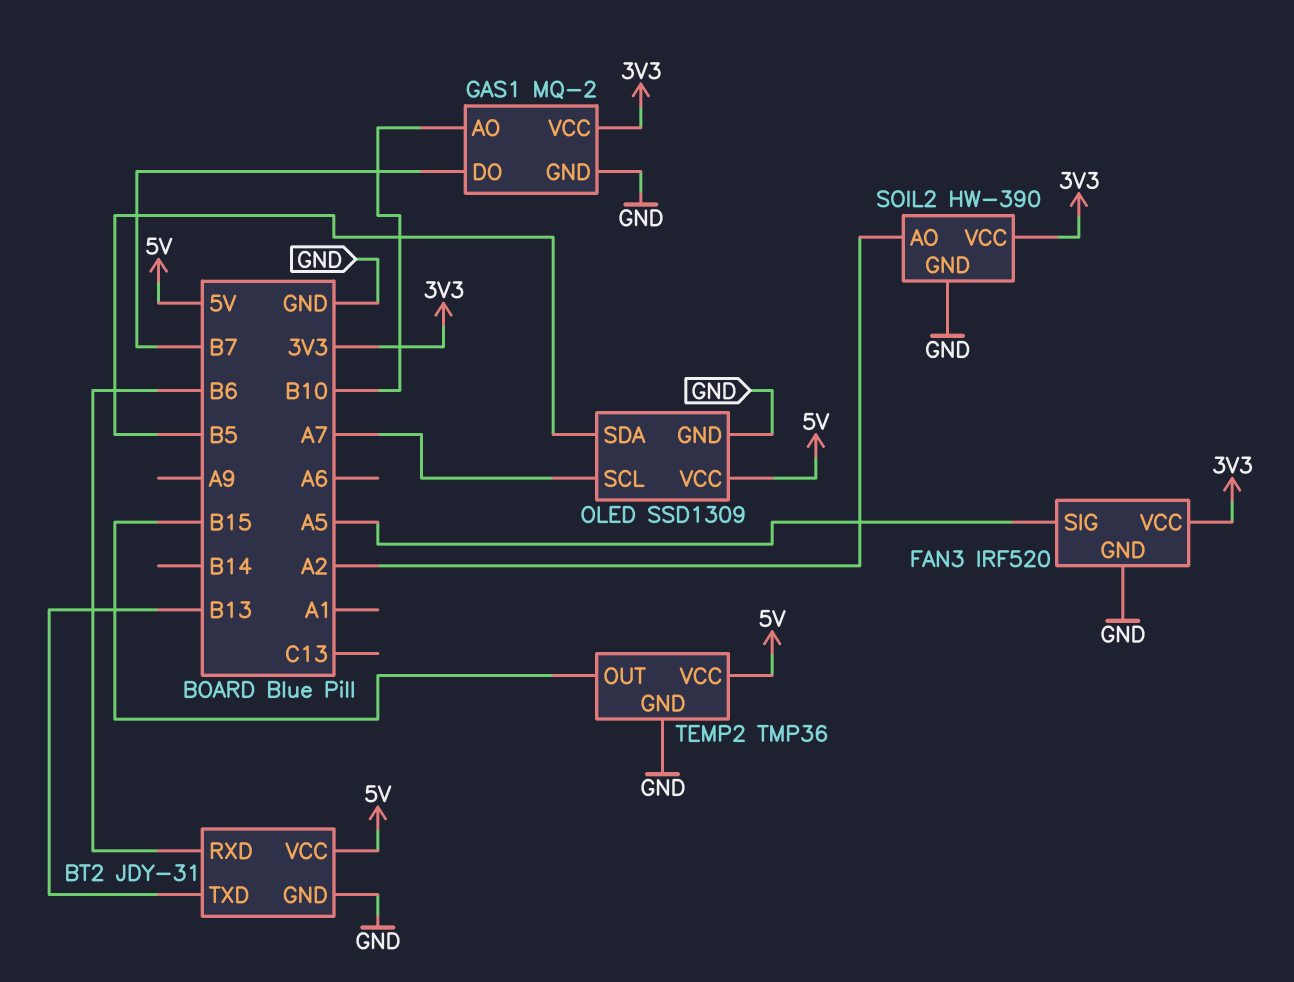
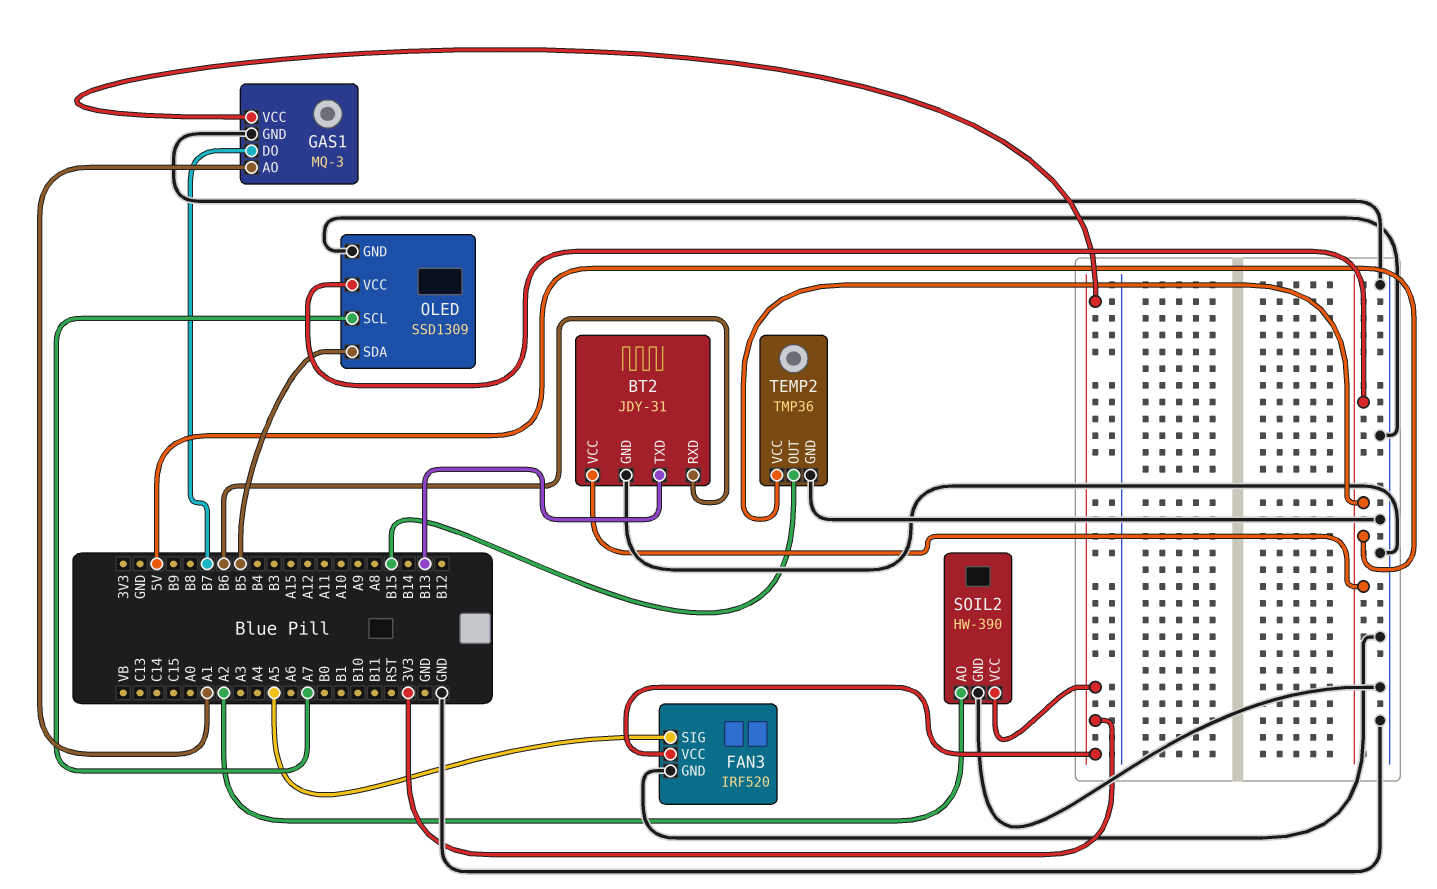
GAS1: MQ-2 -> MQ-3
GAS1 pin AO: B10 -> A1

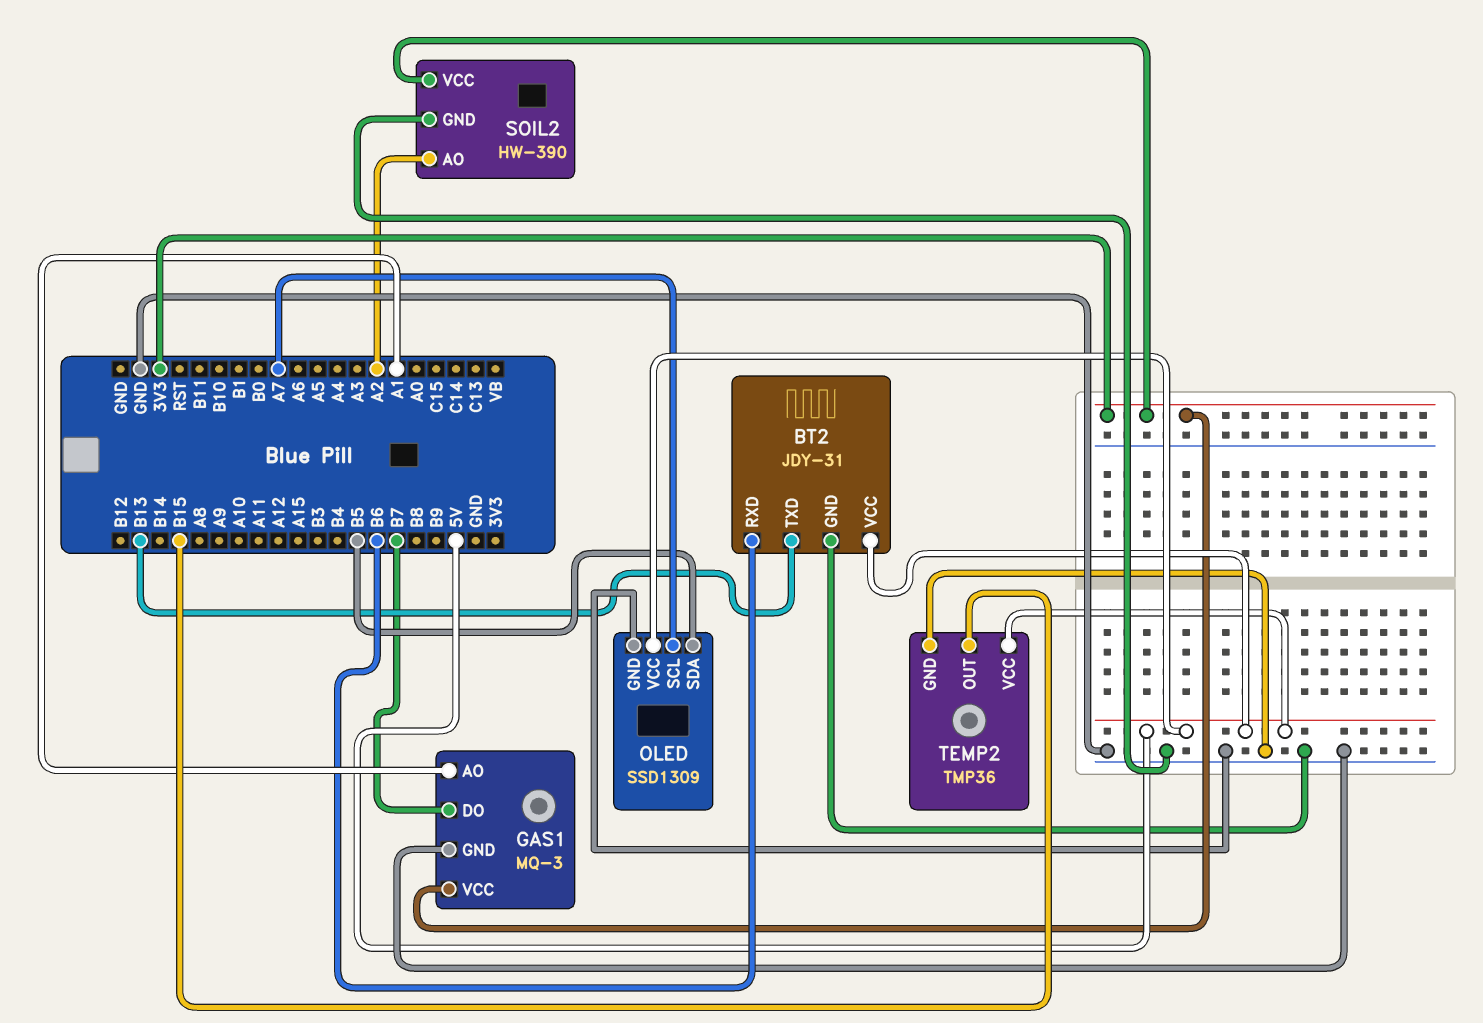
FAN3: IRF520 -> none
FAN3 pin GND: GND -> none
FAN3 pin SIG: A5 -> none
FAN3 pin VCC: 3V3 -> none

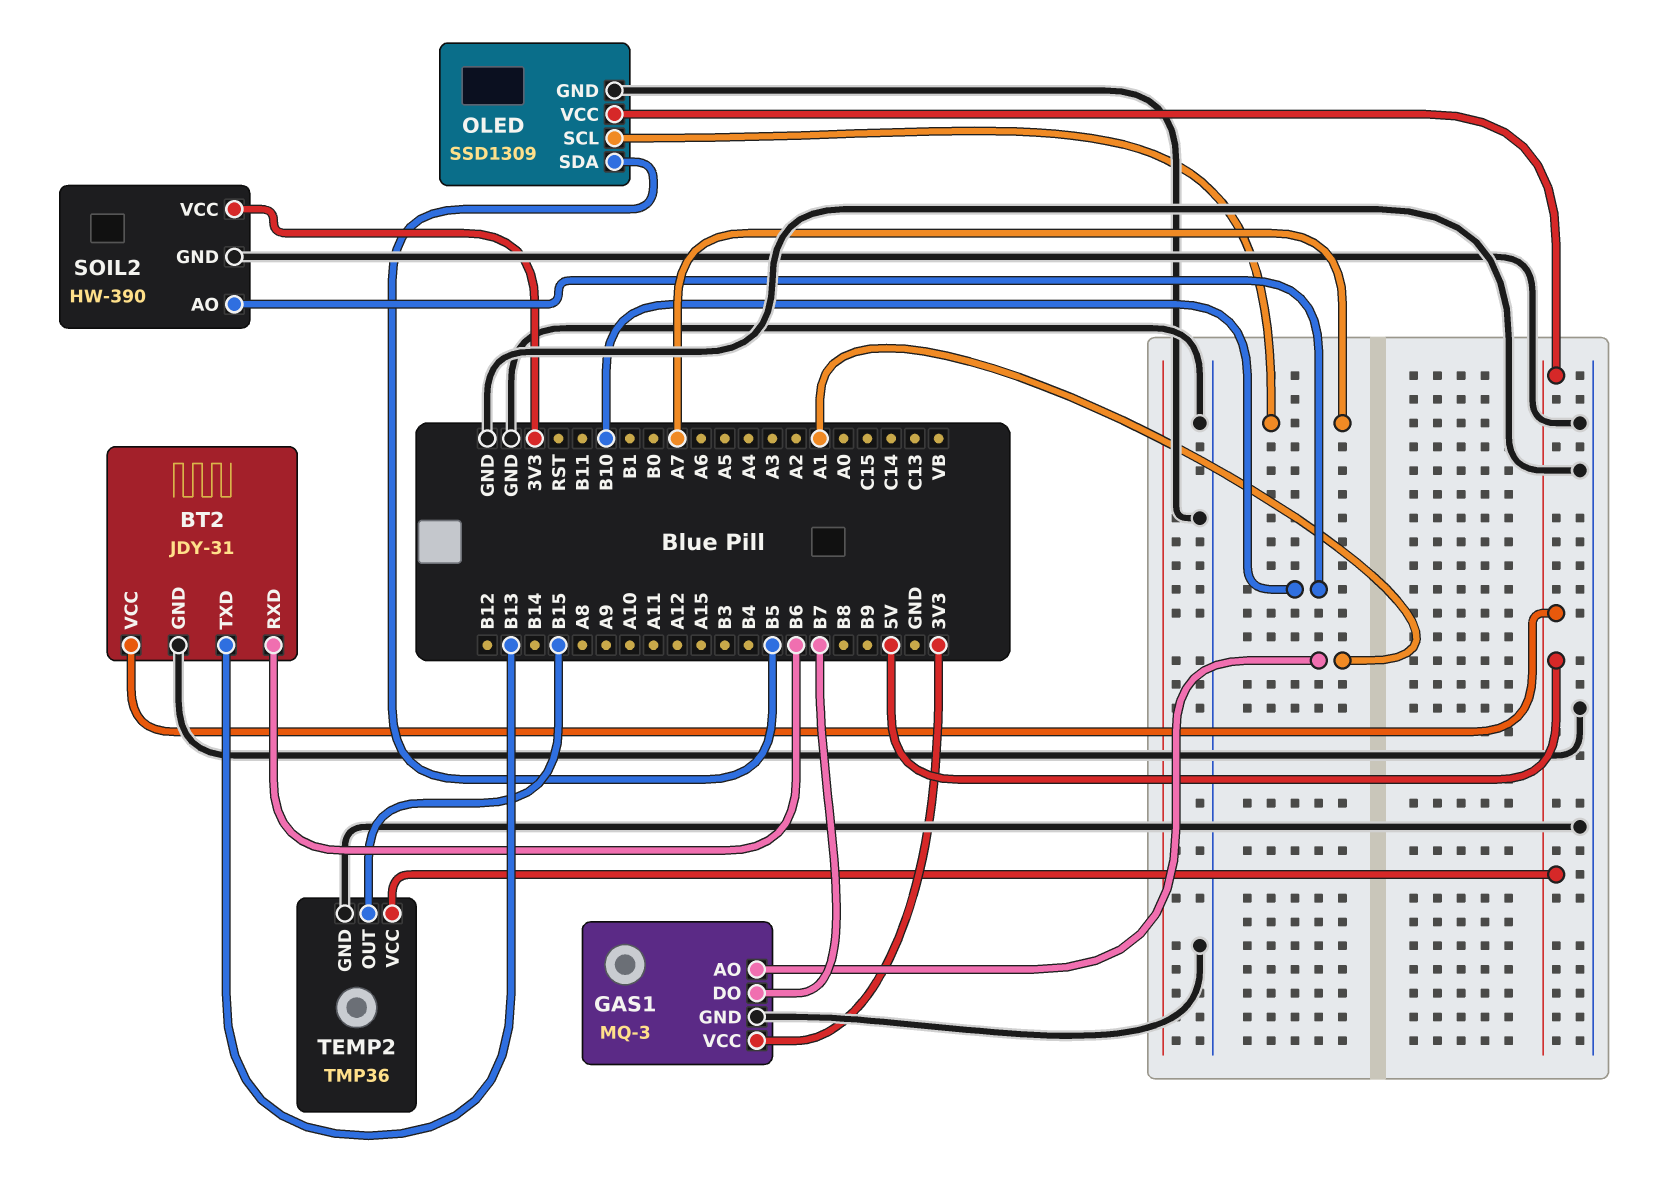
SOIL2 pin AO: A2 -> B10

